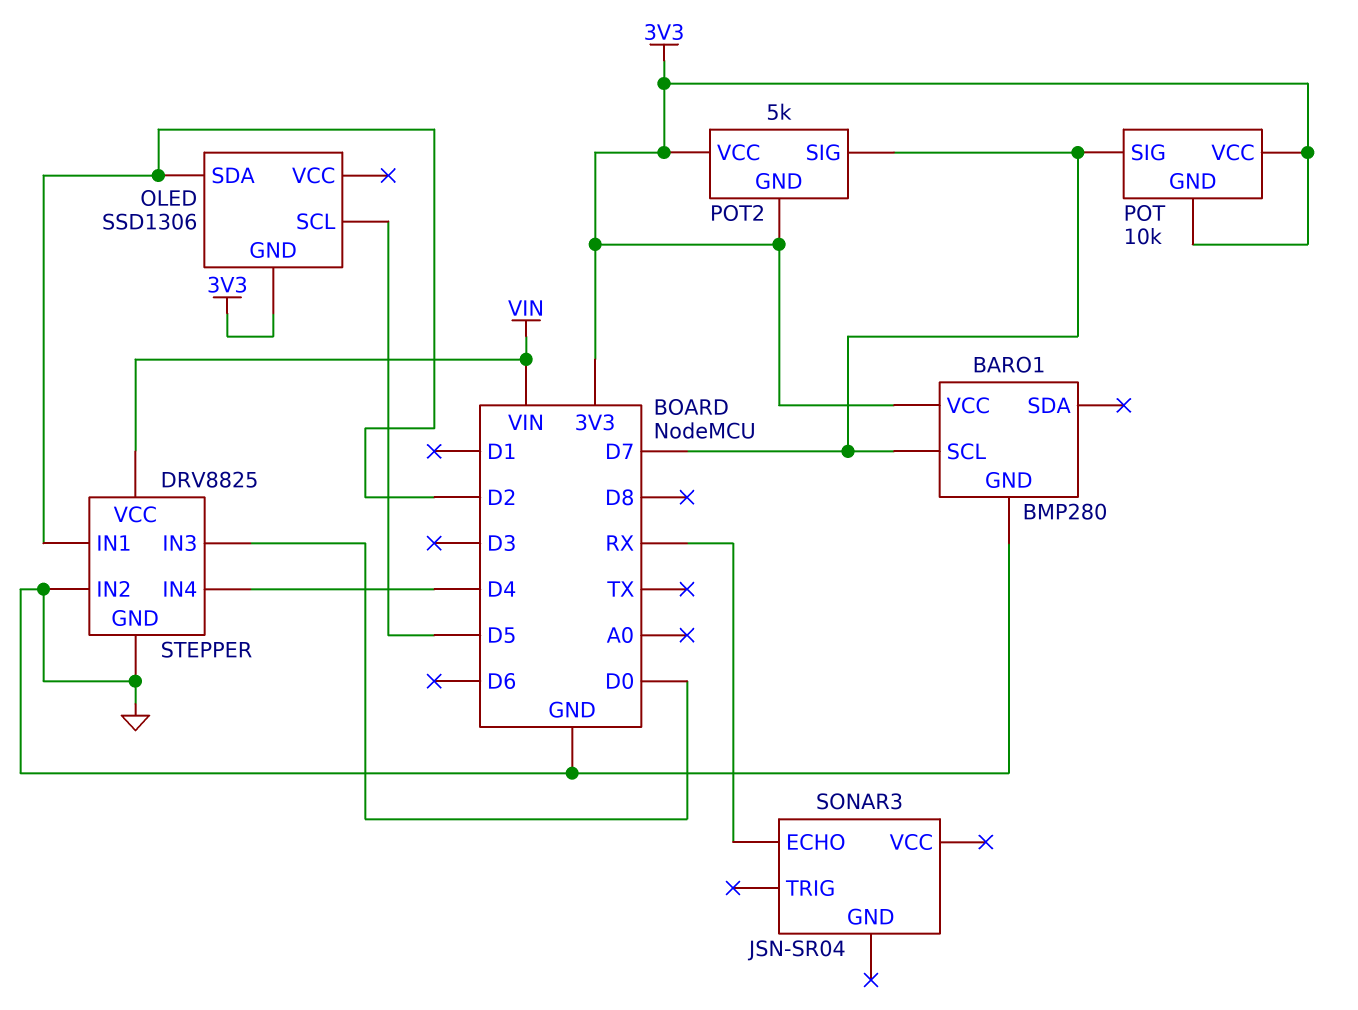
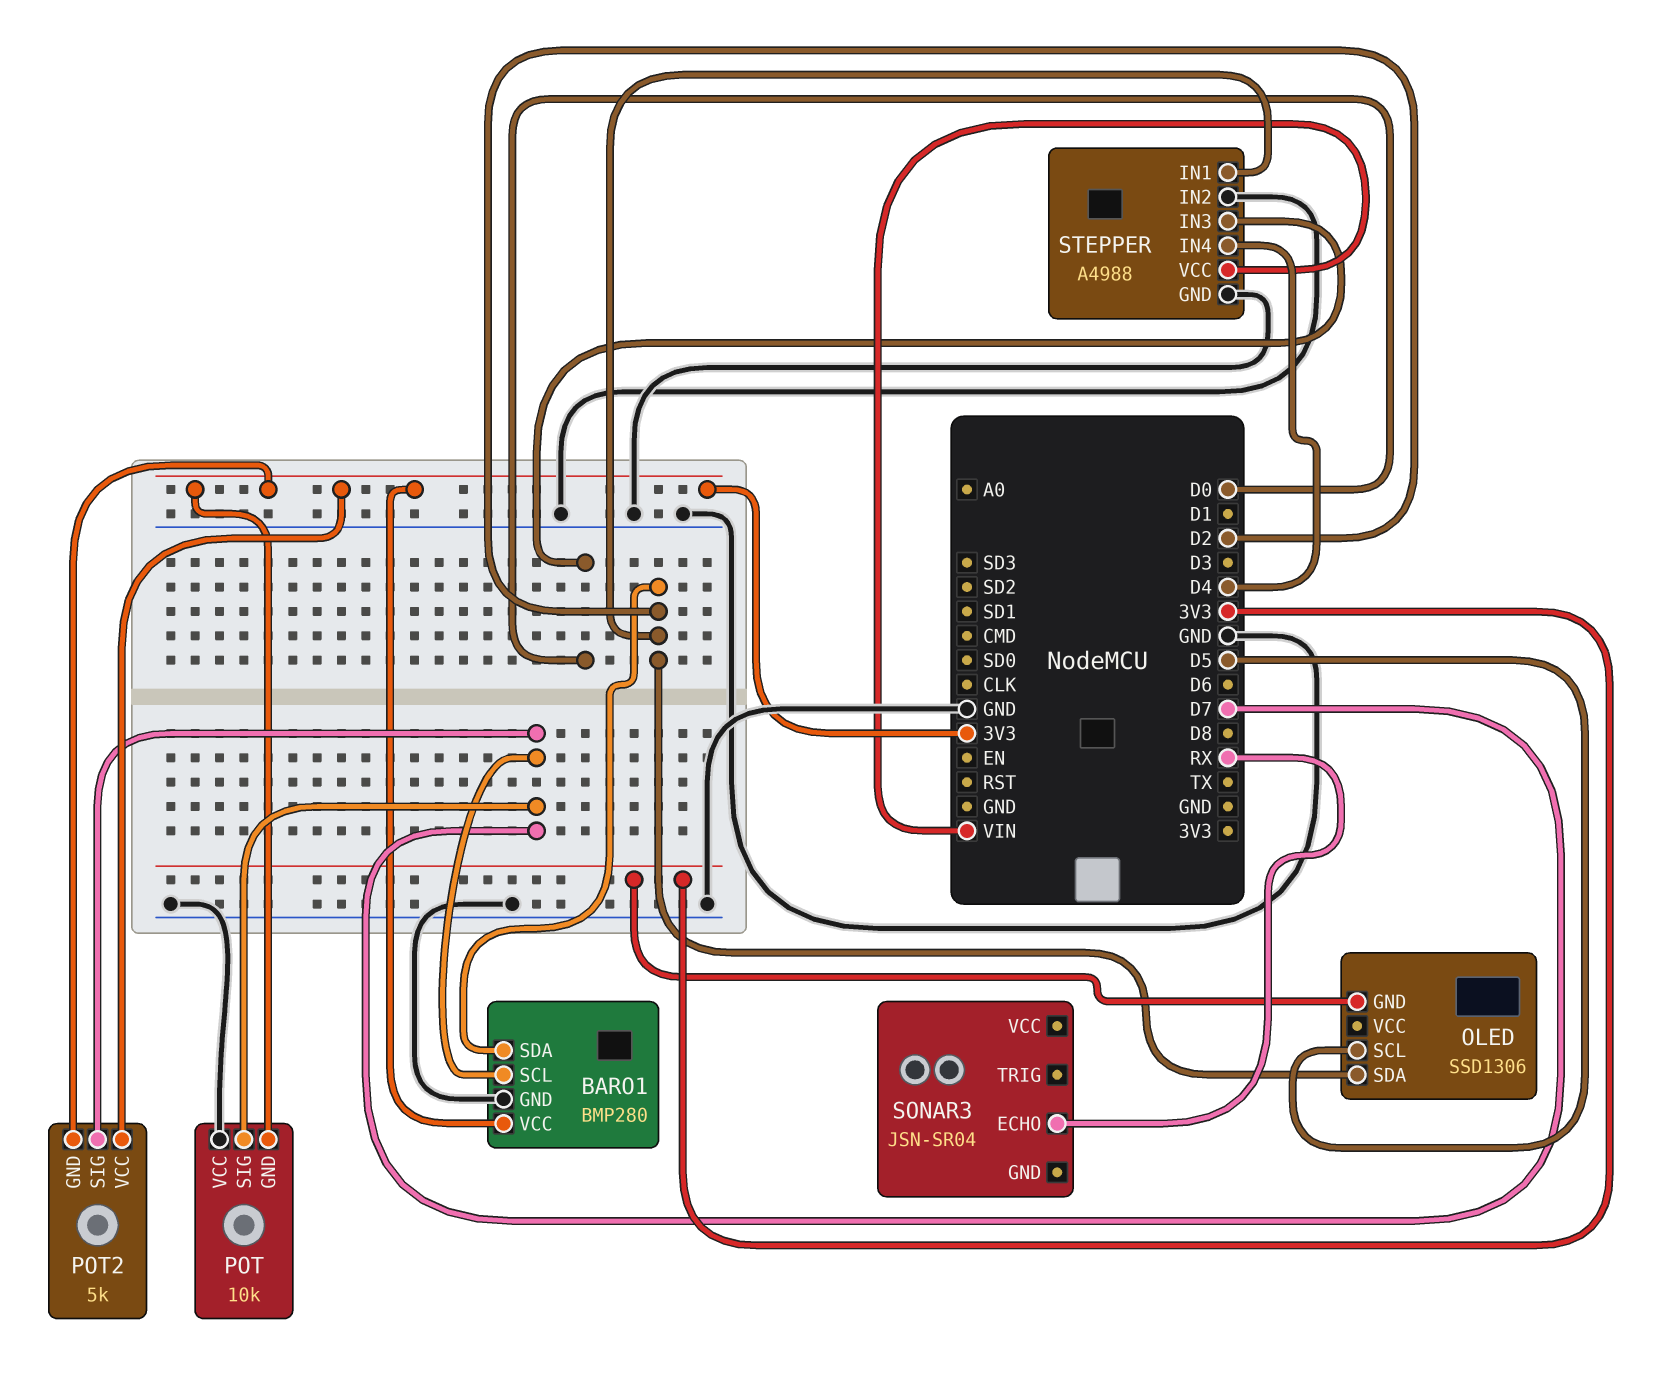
BARO1 pin SDA: none -> D2
POT pin VCC: 3V3 -> GND
STEPPER: DRV8825 -> A4988

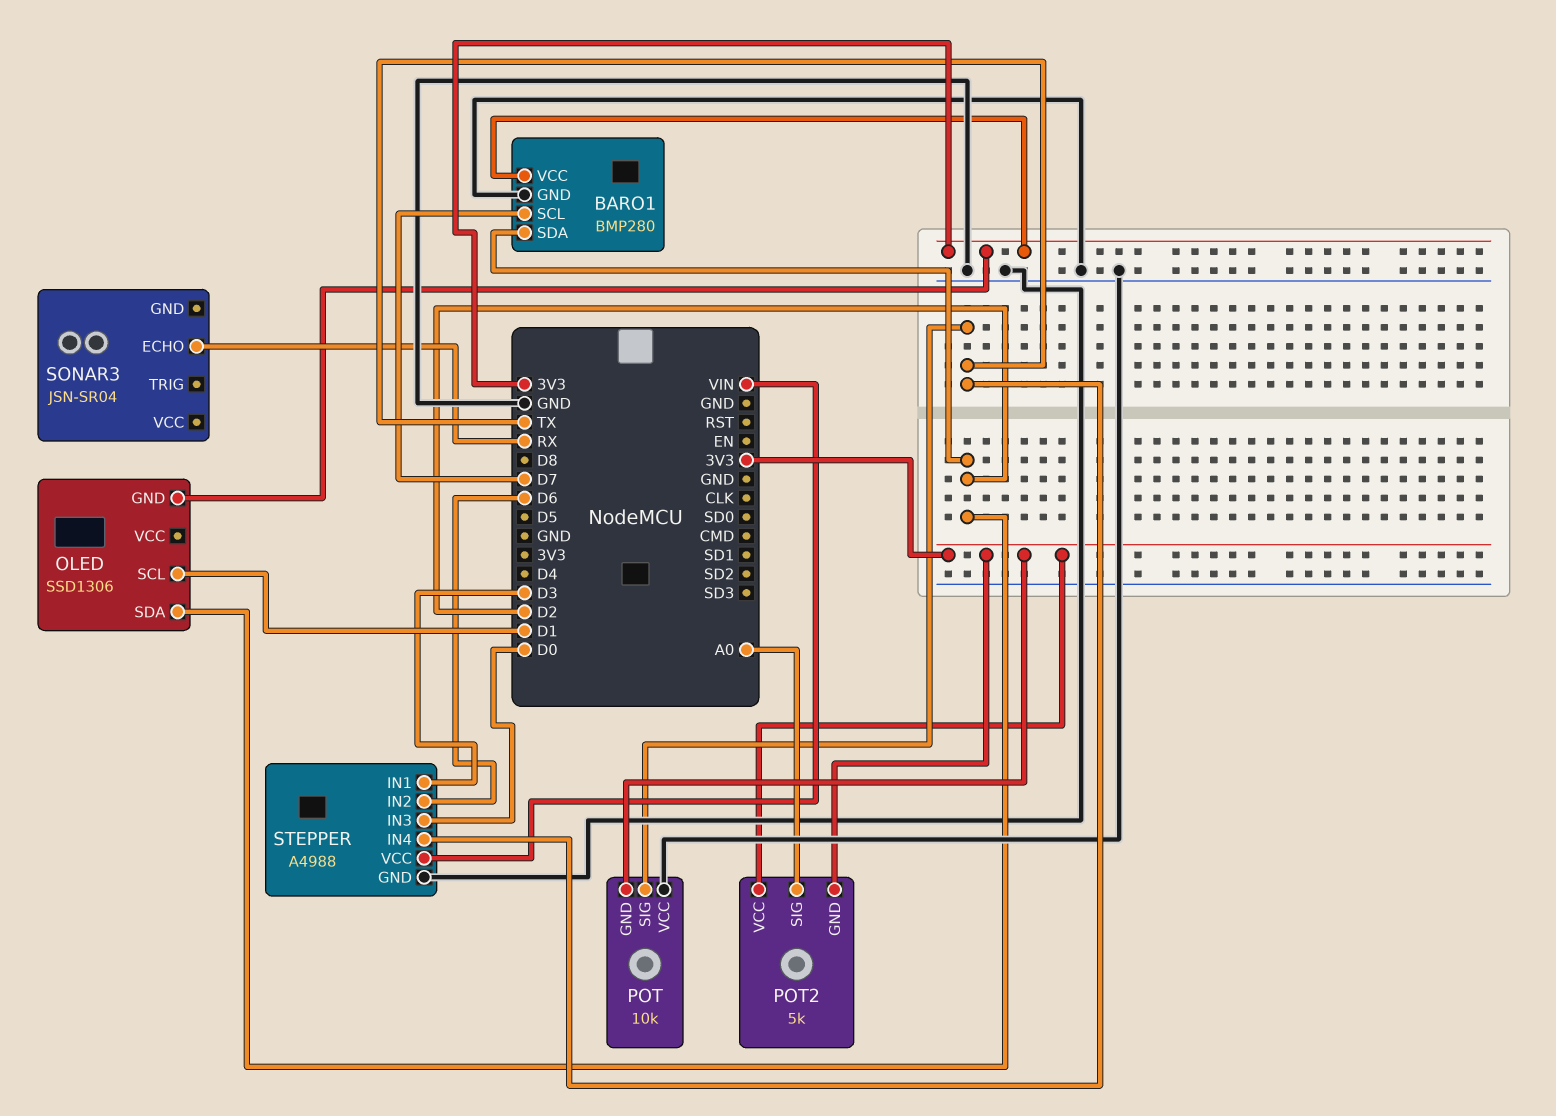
OLED pin SCL: D5 -> D1
POT pin SIG: D7 -> TX
POT2 pin SIG: D7 -> A0
STEPPER pin IN1: D2 -> D3
STEPPER pin IN2: GND -> D6
STEPPER pin IN4: D4 -> TX

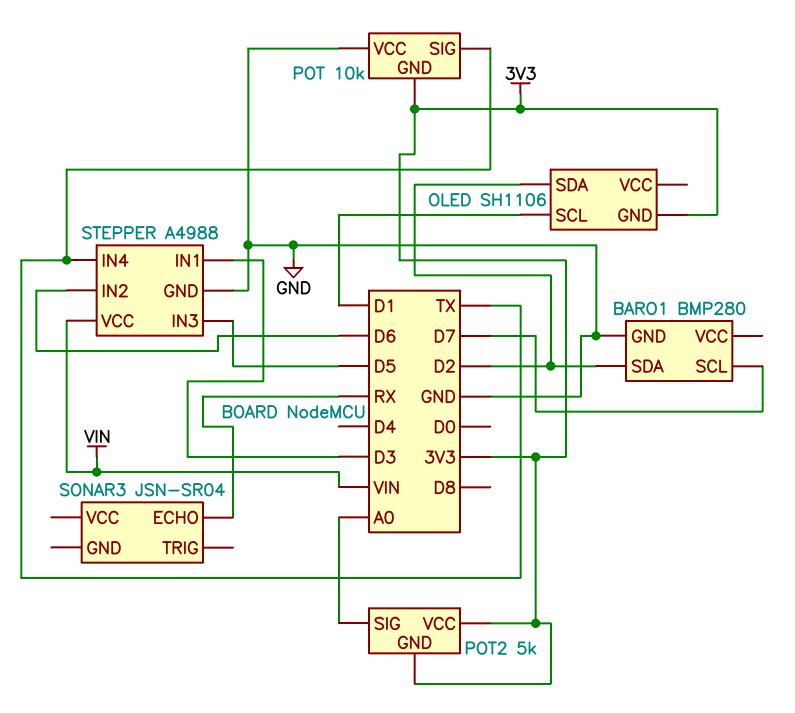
BARO1 pin VCC: 3V3 -> none
OLED: SSD1306 -> SH1106
STEPPER pin IN3: D0 -> D5

